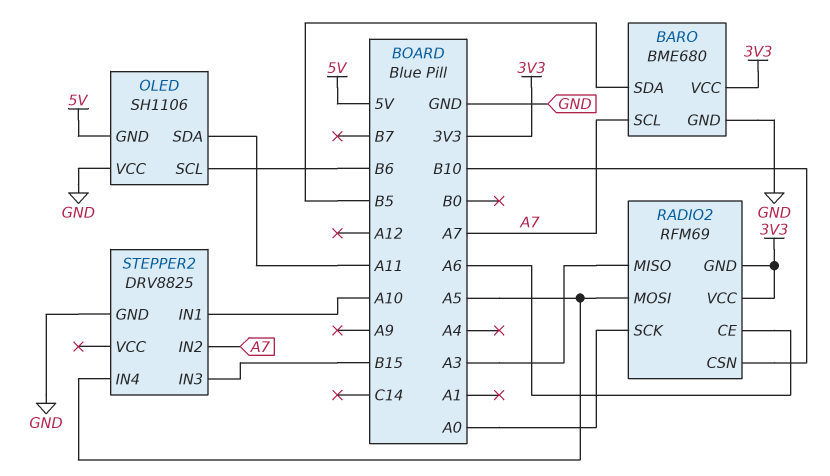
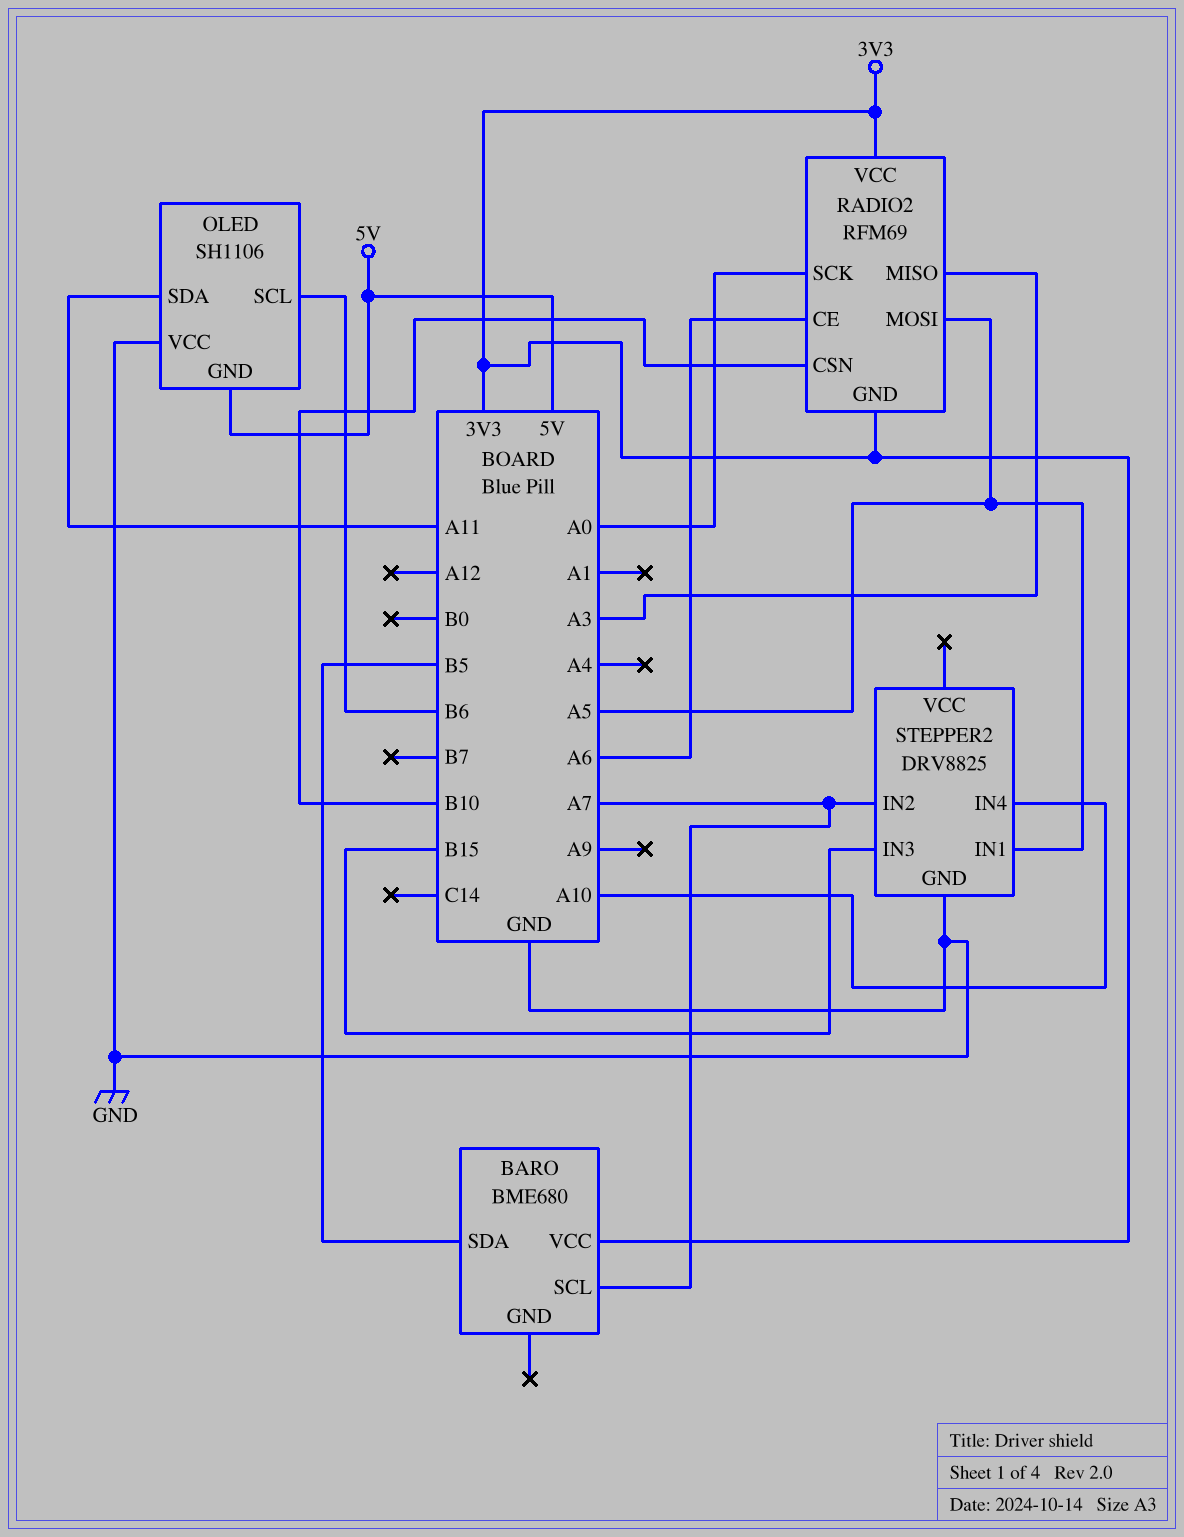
BARO pin GND: GND -> none
STEPPER2 pin IN1: A10 -> A5
STEPPER2 pin IN4: A5 -> A10

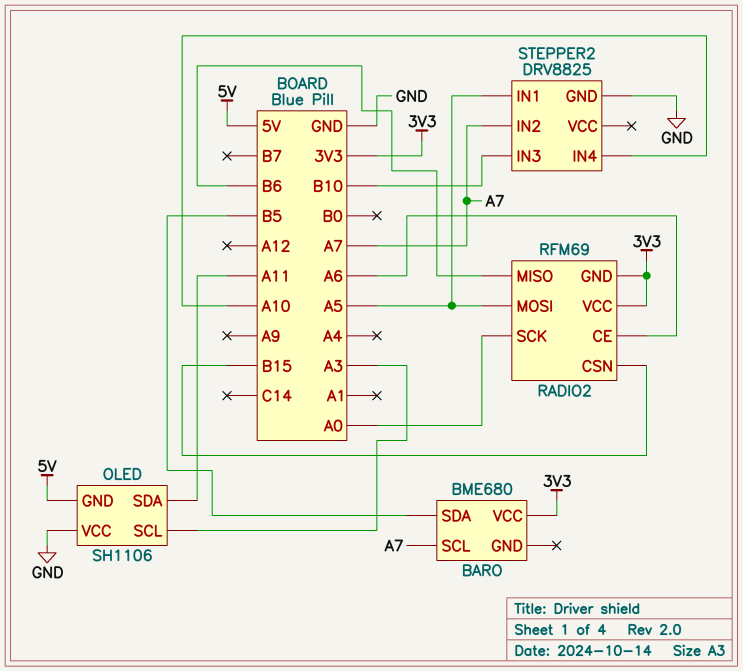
OLED pin SCL: B6 -> A3
RADIO2 pin CSN: B10 -> B15
RADIO2 pin MISO: A3 -> B6
STEPPER2 pin IN3: B15 -> B10

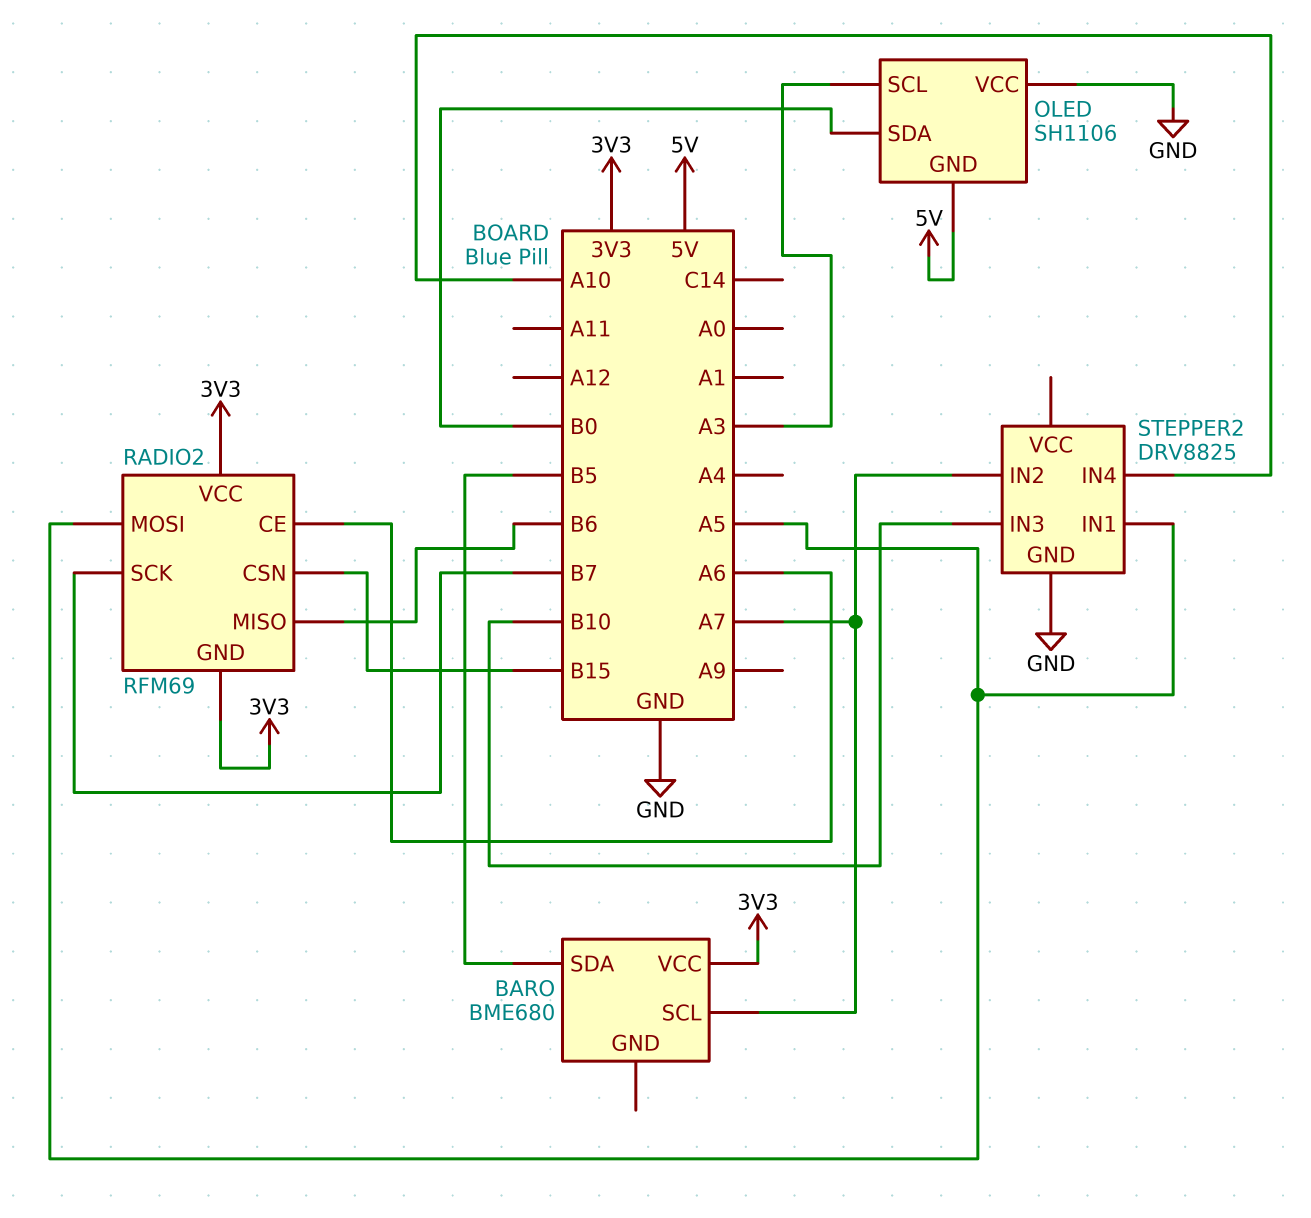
OLED pin SDA: A11 -> B0
RADIO2 pin SCK: A0 -> B7

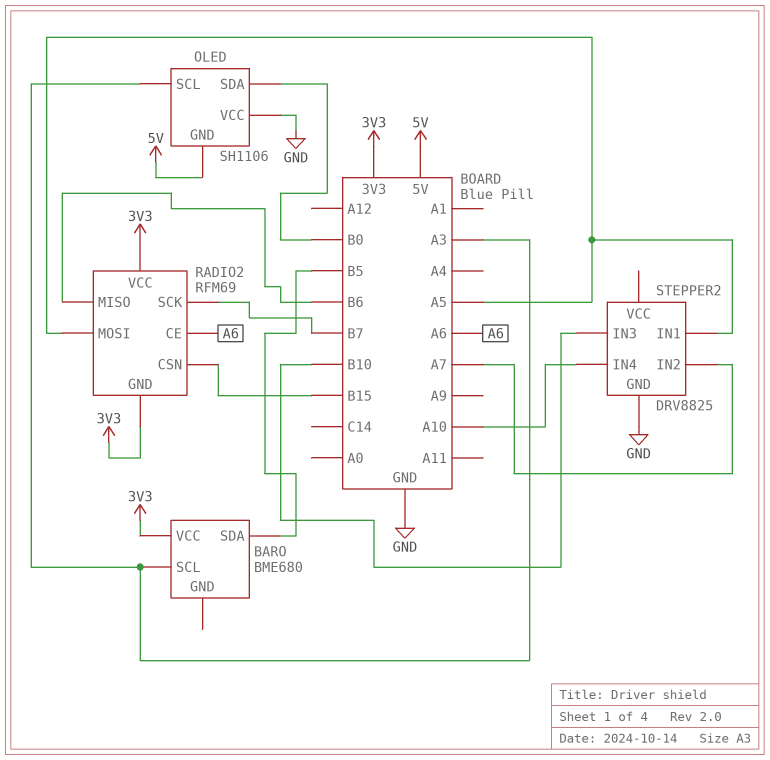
BARO pin SCL: A7 -> A3

